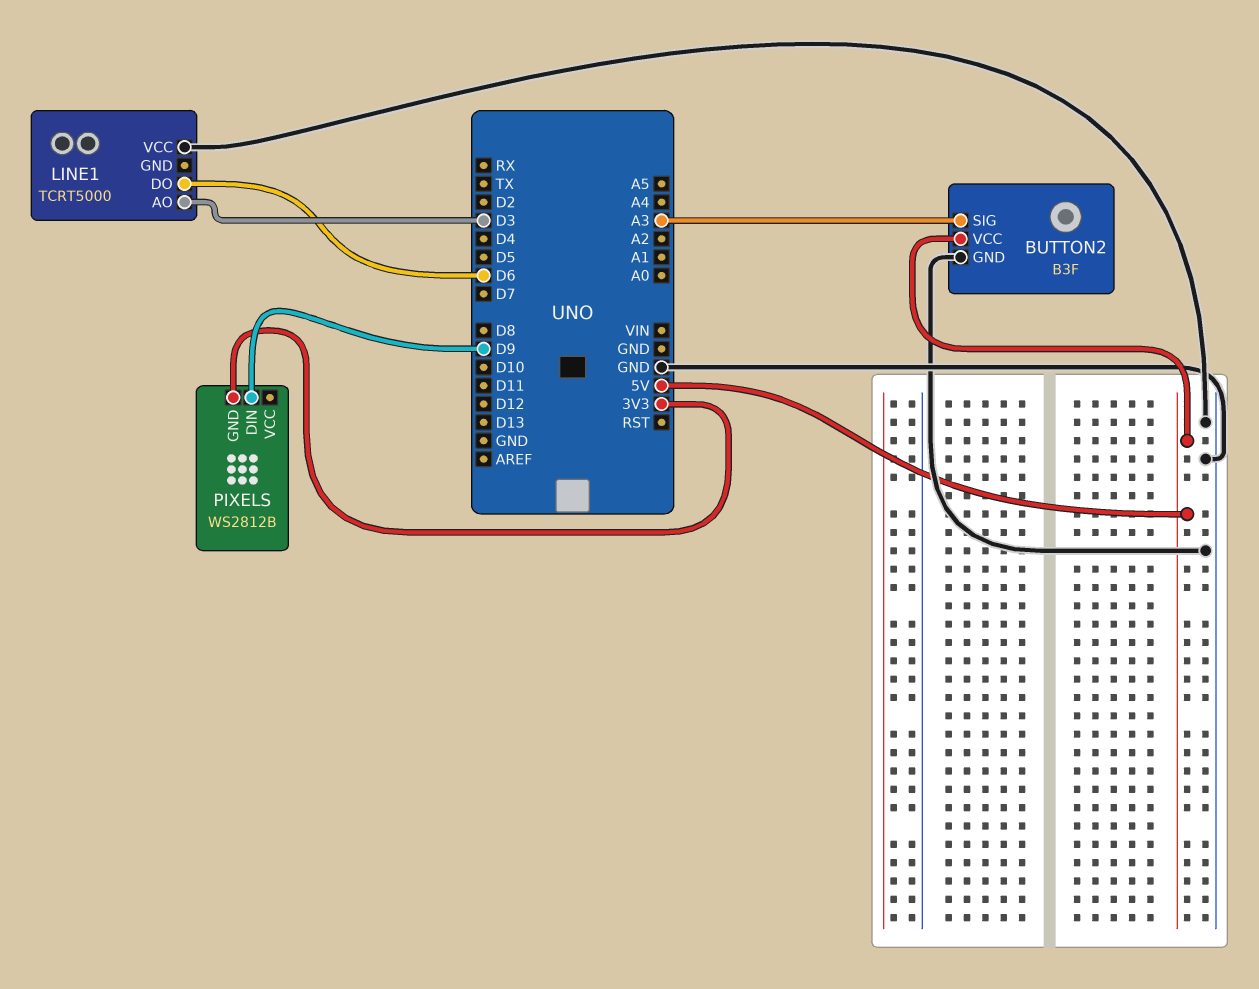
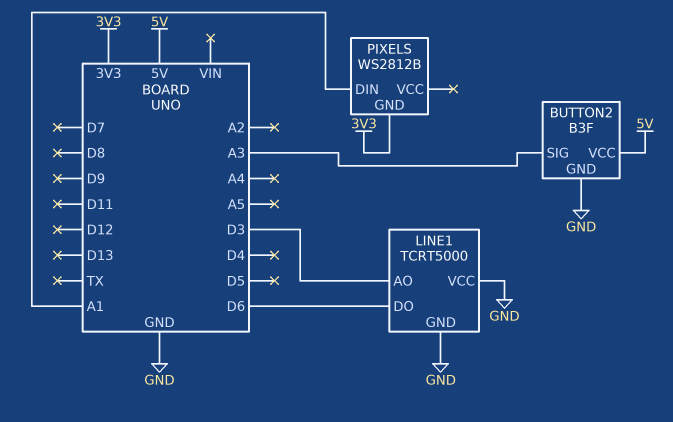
LINE1 pin GND: none -> GND
PIXELS pin DIN: D9 -> A1

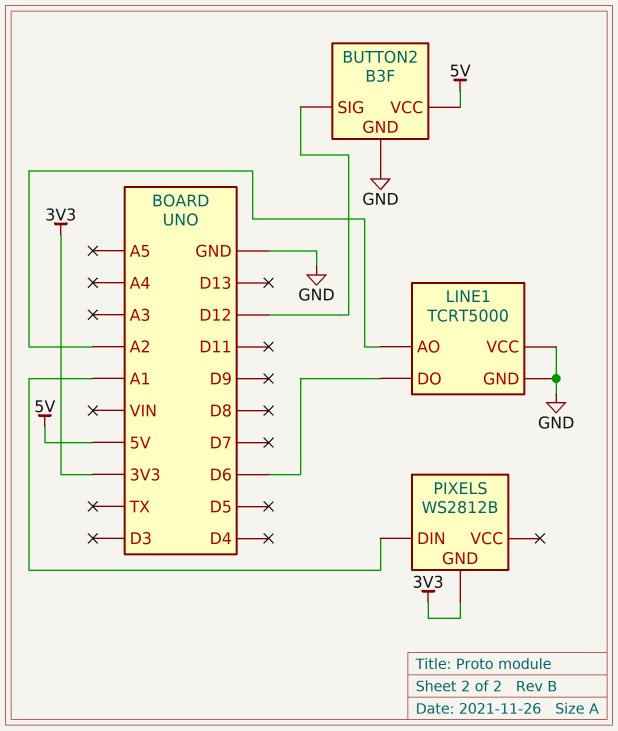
BUTTON2 pin SIG: A3 -> D12
LINE1 pin AO: D3 -> A2

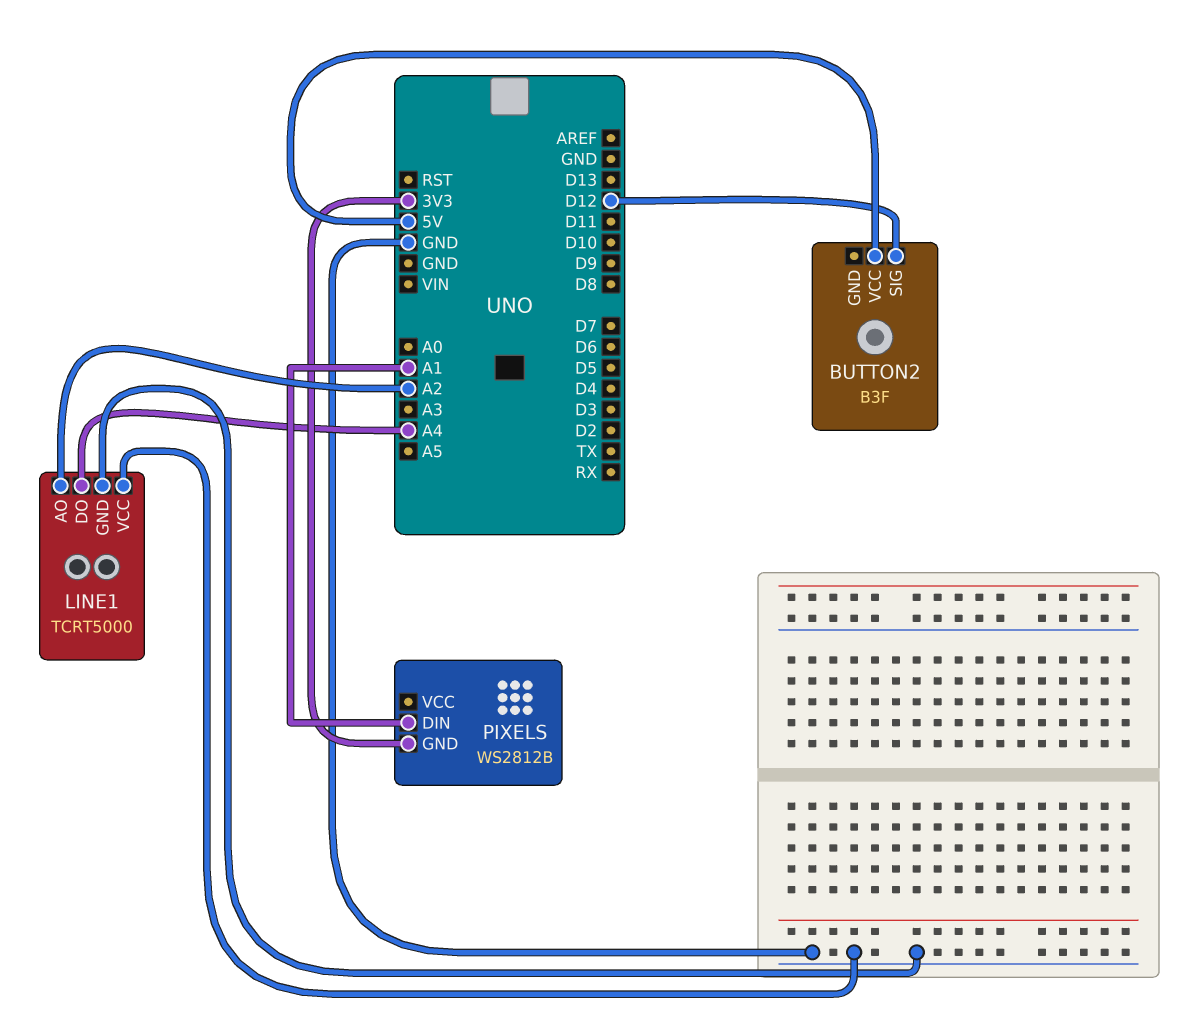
BUTTON2 pin GND: GND -> none
LINE1 pin DO: D6 -> A4

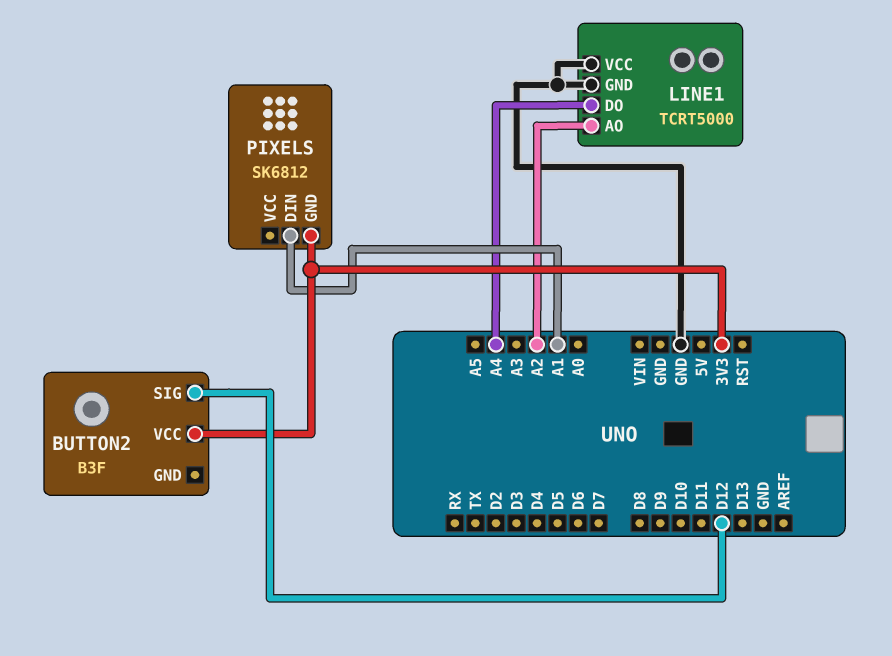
BUTTON2 pin VCC: 5V -> 3V3
PIXELS: WS2812B -> SK6812

